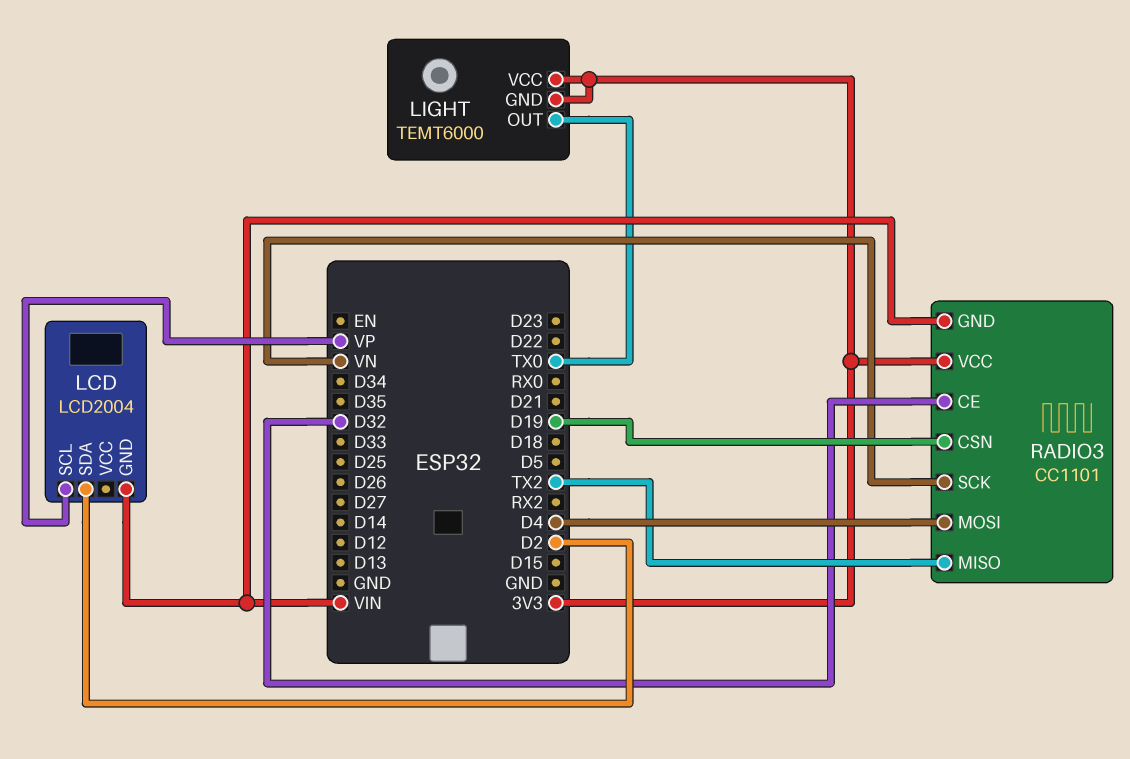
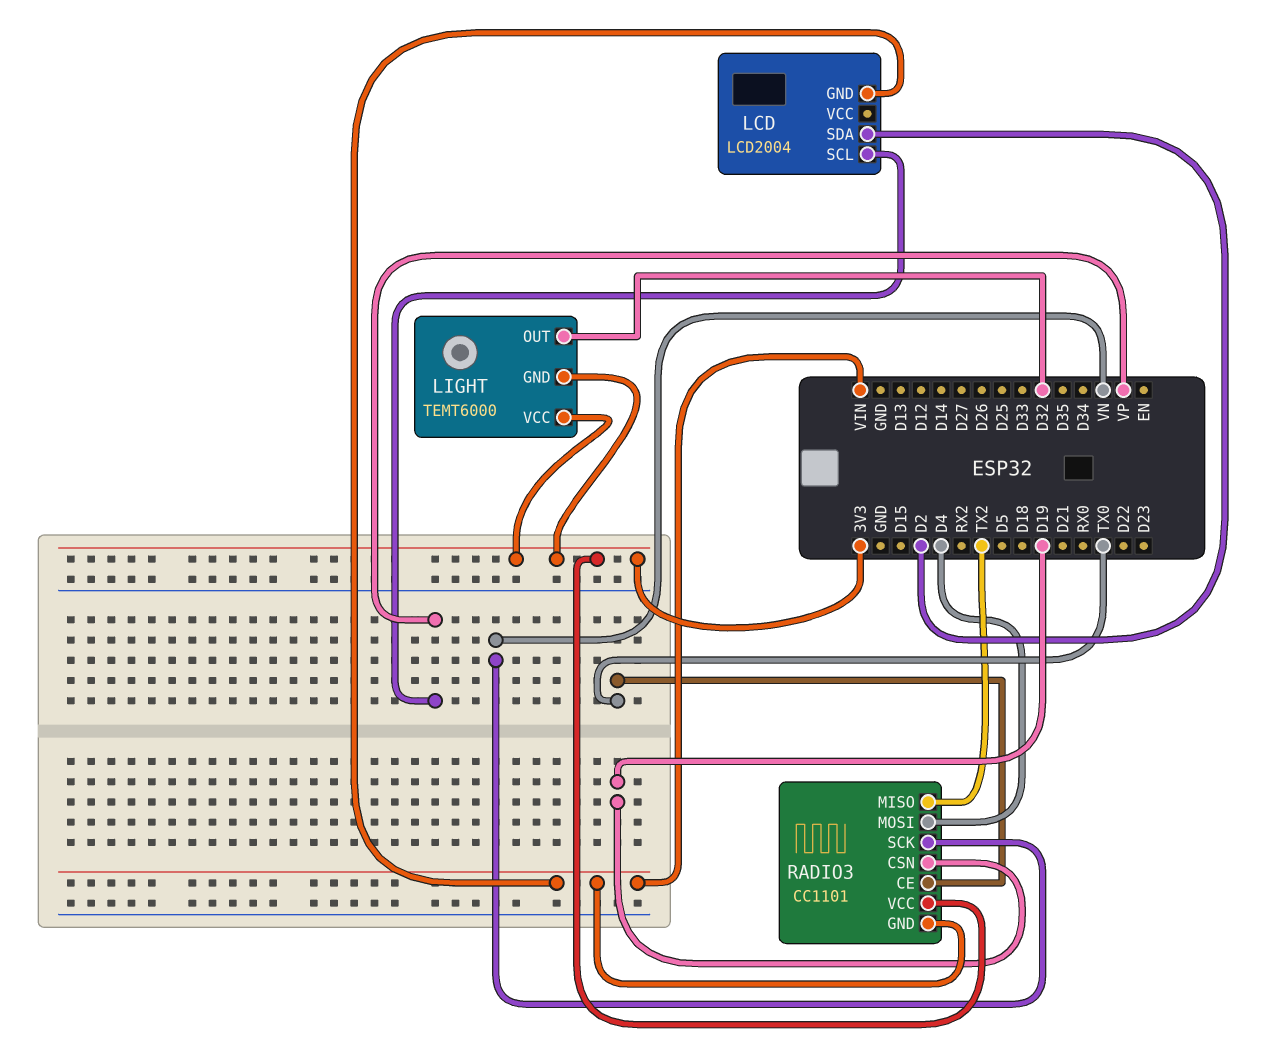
LIGHT pin OUT: TX0 -> D32
RADIO3 pin CE: D32 -> TX0

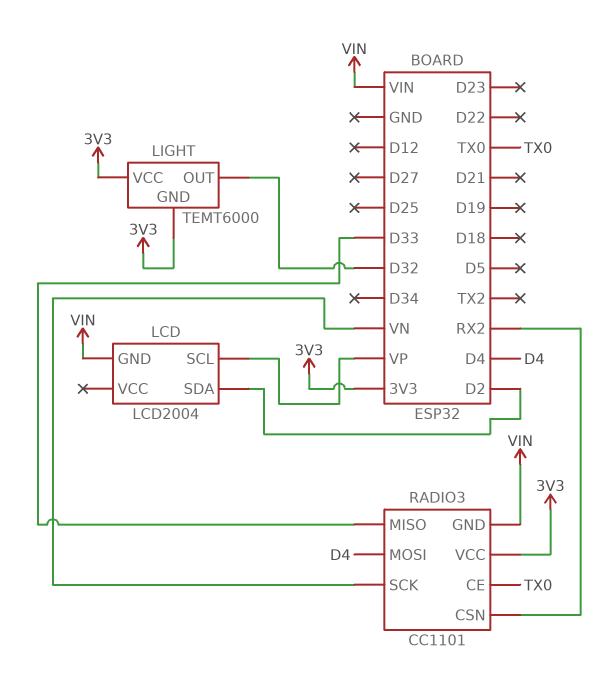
RADIO3 pin CSN: D19 -> RX2
RADIO3 pin MISO: TX2 -> D33

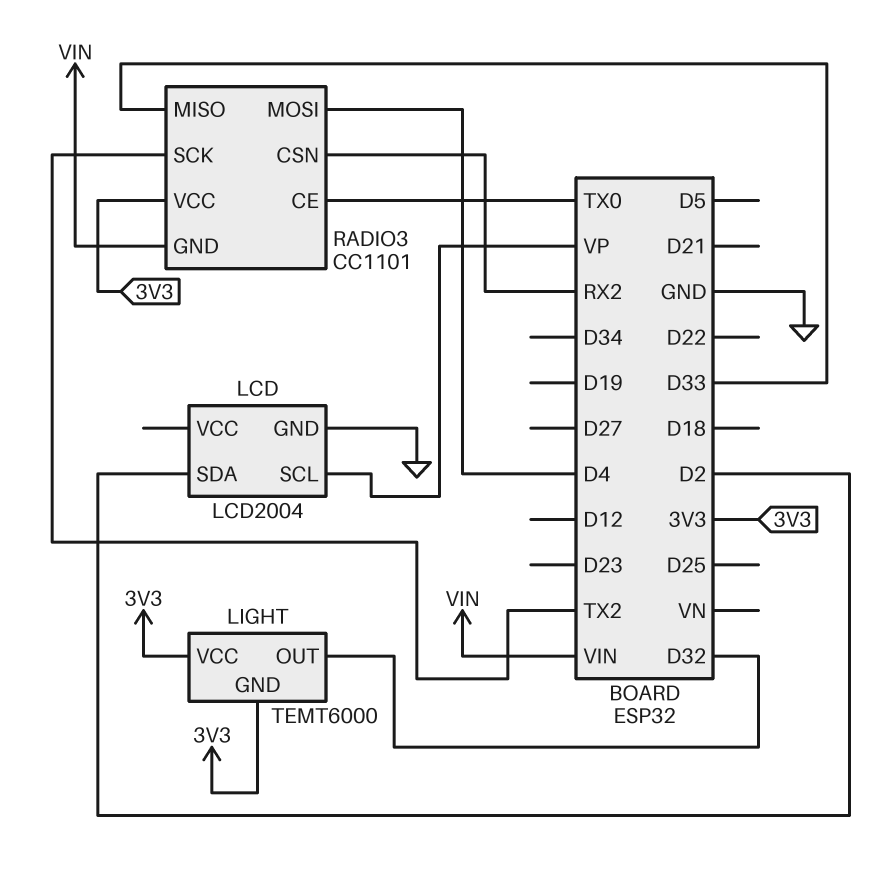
LCD pin GND: VIN -> GND
RADIO3 pin SCK: VN -> TX2

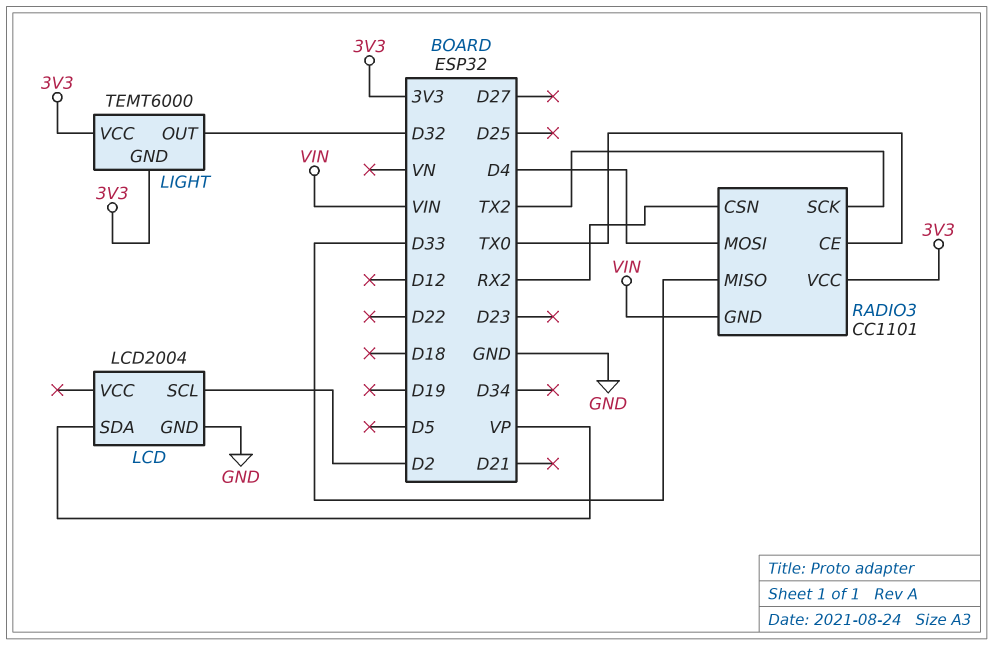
LCD pin SCL: VP -> D2
LCD pin SDA: D2 -> VP

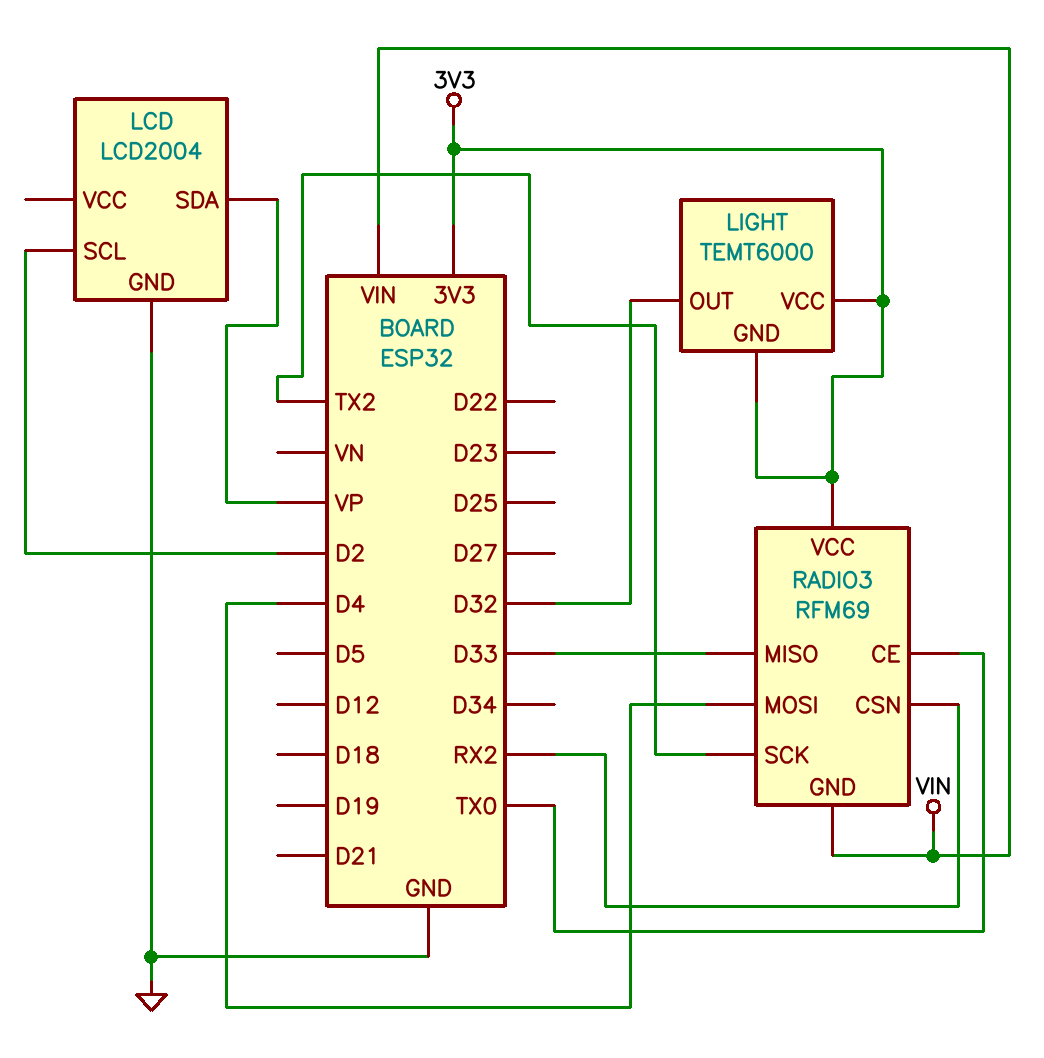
RADIO3: CC1101 -> RFM69

